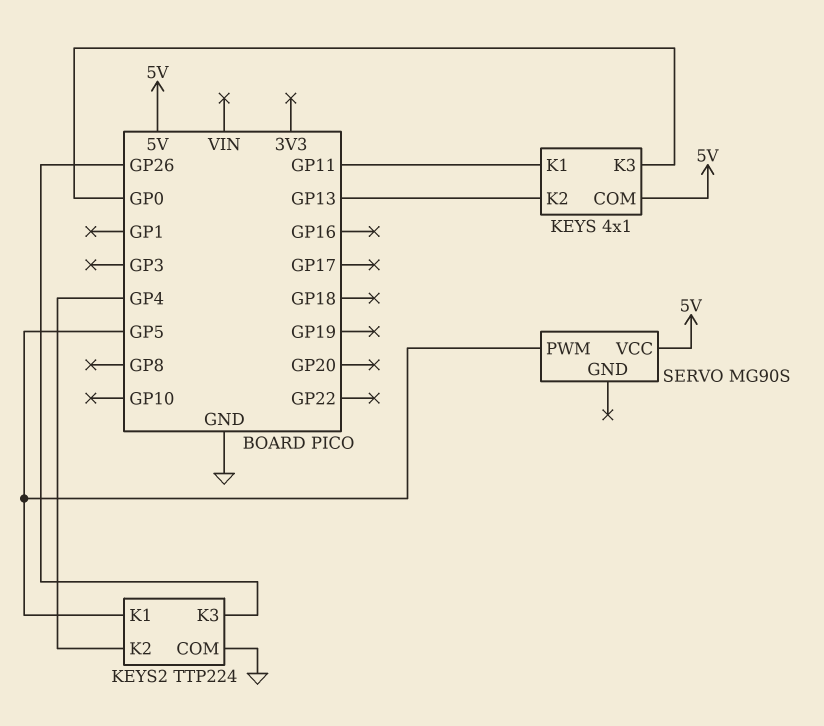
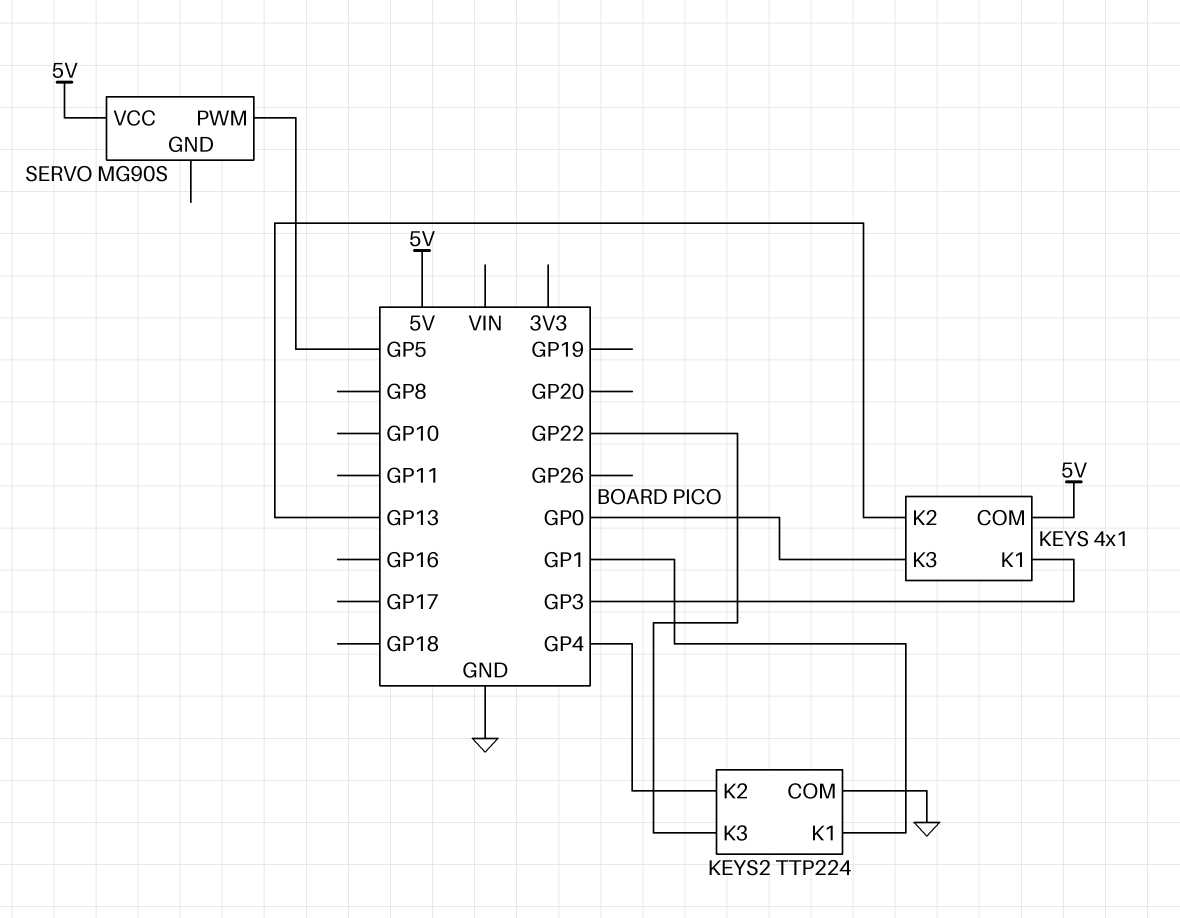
KEYS pin K1: GP11 -> GP3
KEYS2 pin K1: GP5 -> GP1
KEYS2 pin K3: GP26 -> GP22

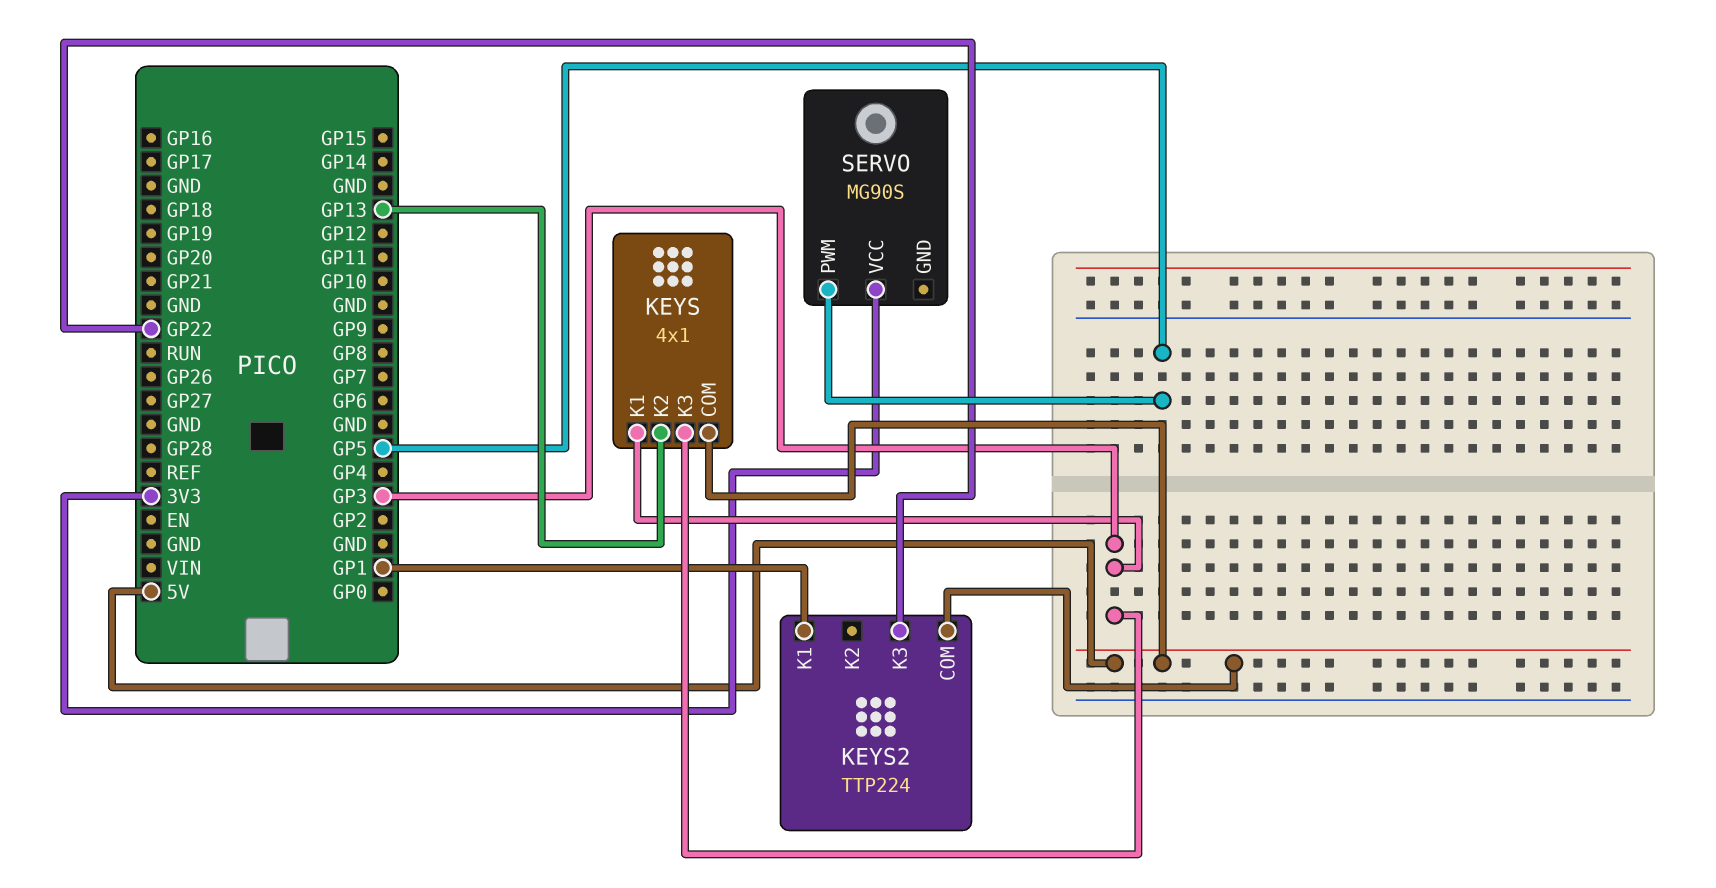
KEYS pin K3: GP0 -> GP3
KEYS2 pin COM: GND -> 5V
KEYS2 pin K2: GP4 -> none
SERVO pin VCC: 5V -> 3V3

